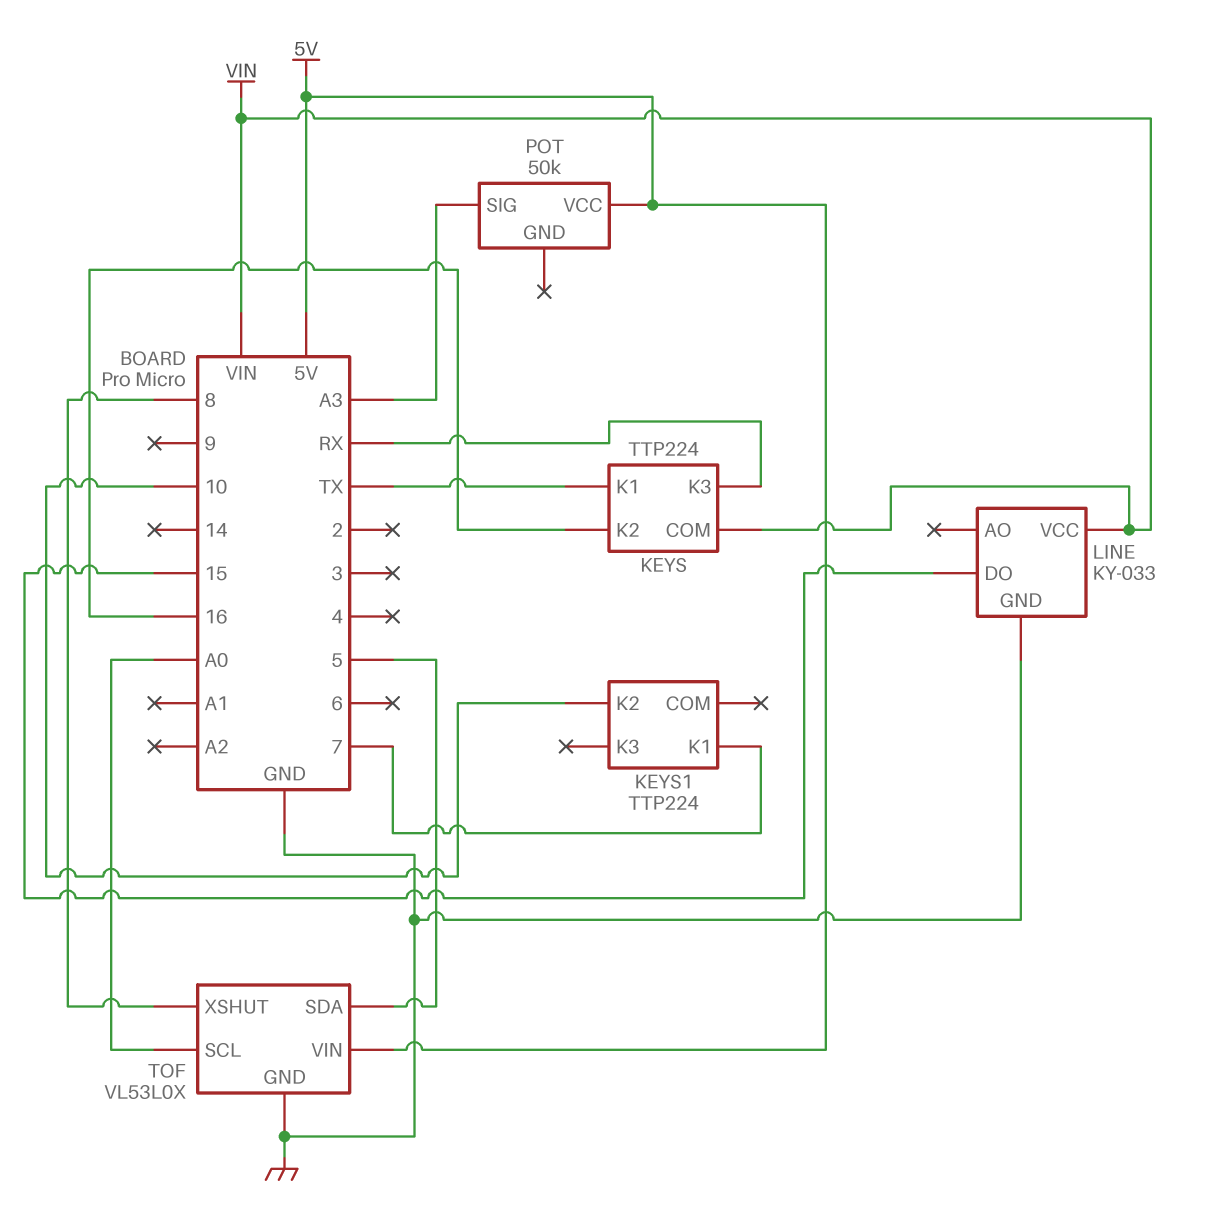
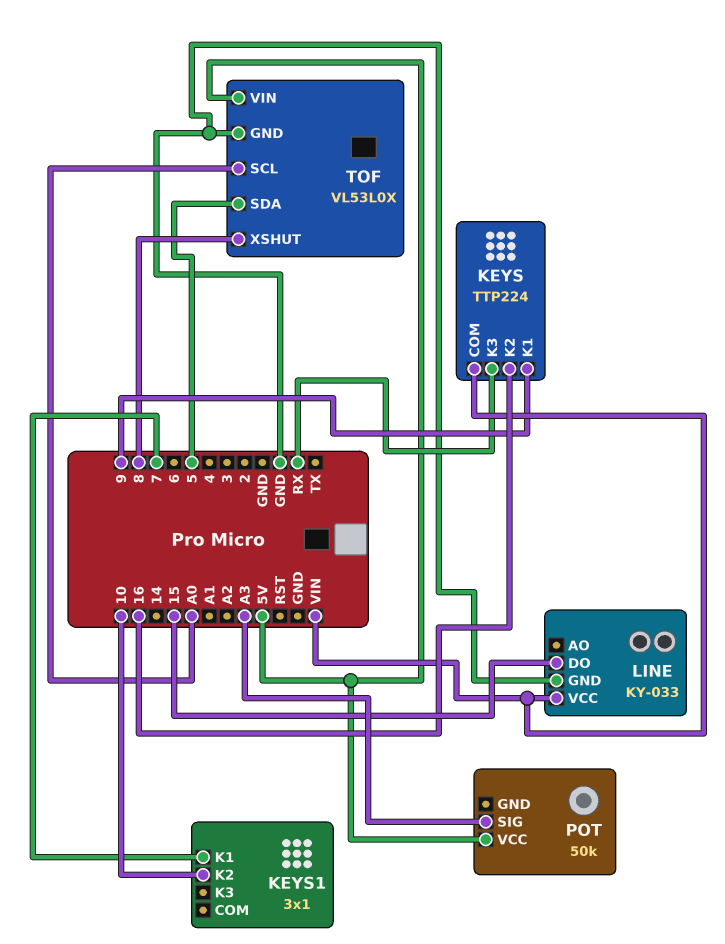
KEYS pin K1: TX -> 9
KEYS1: TTP224 -> 3x1

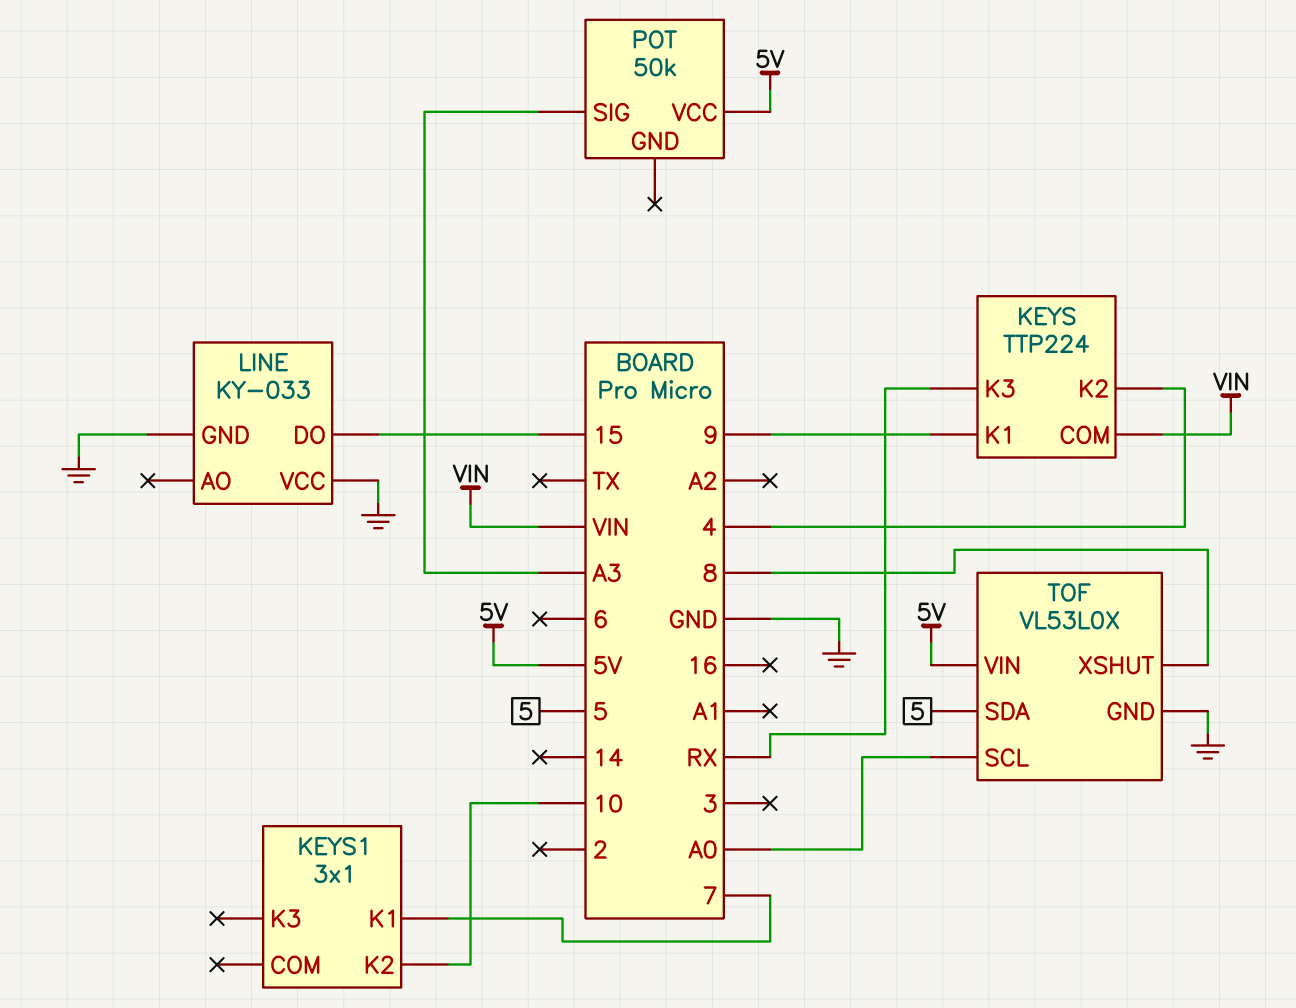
KEYS pin K2: 16 -> 4
LINE pin VCC: VIN -> GND

